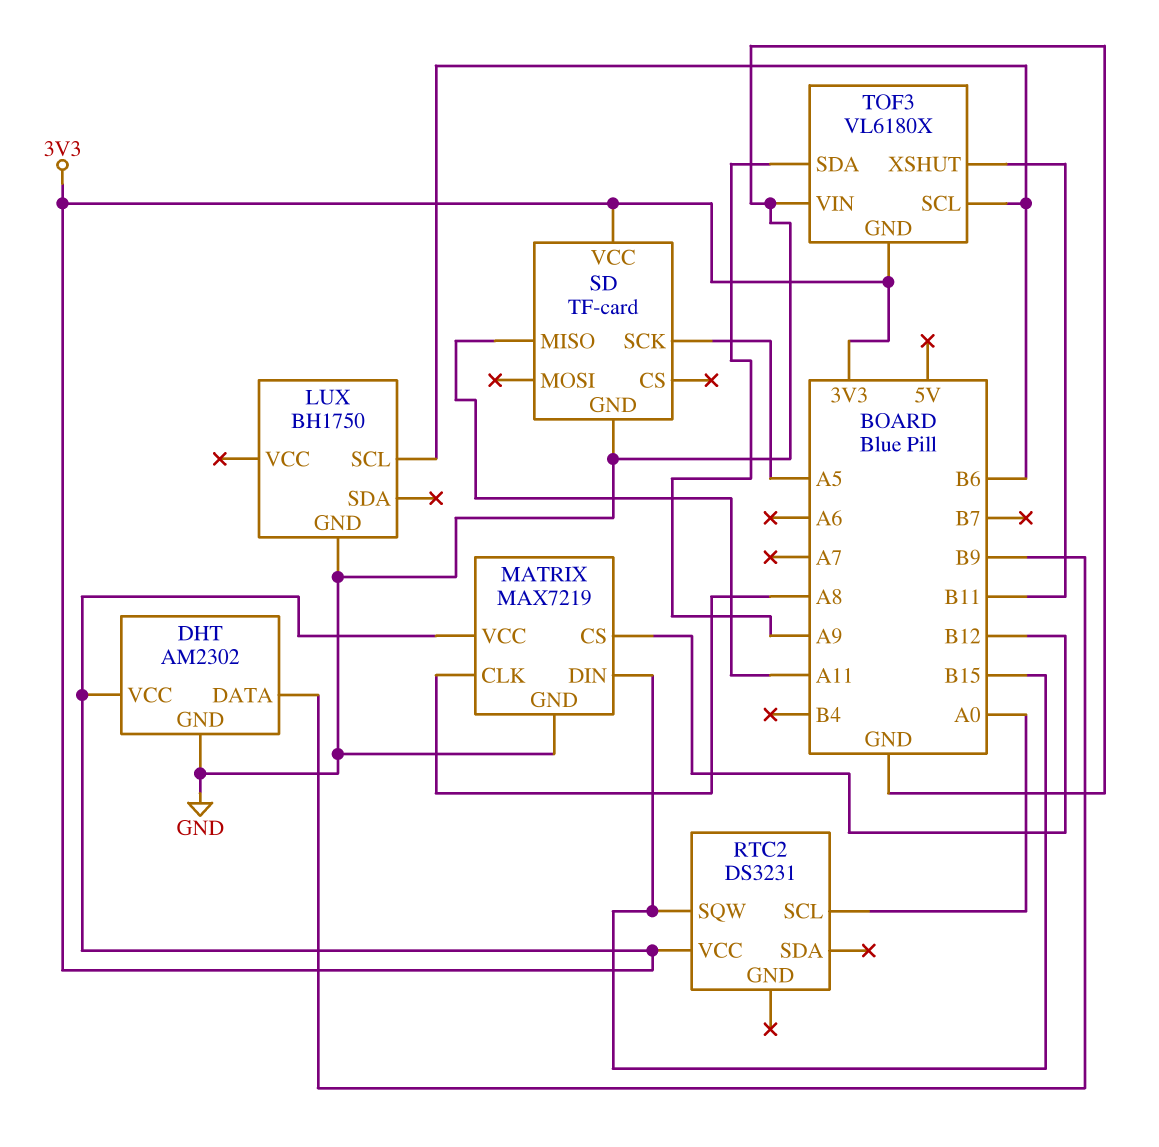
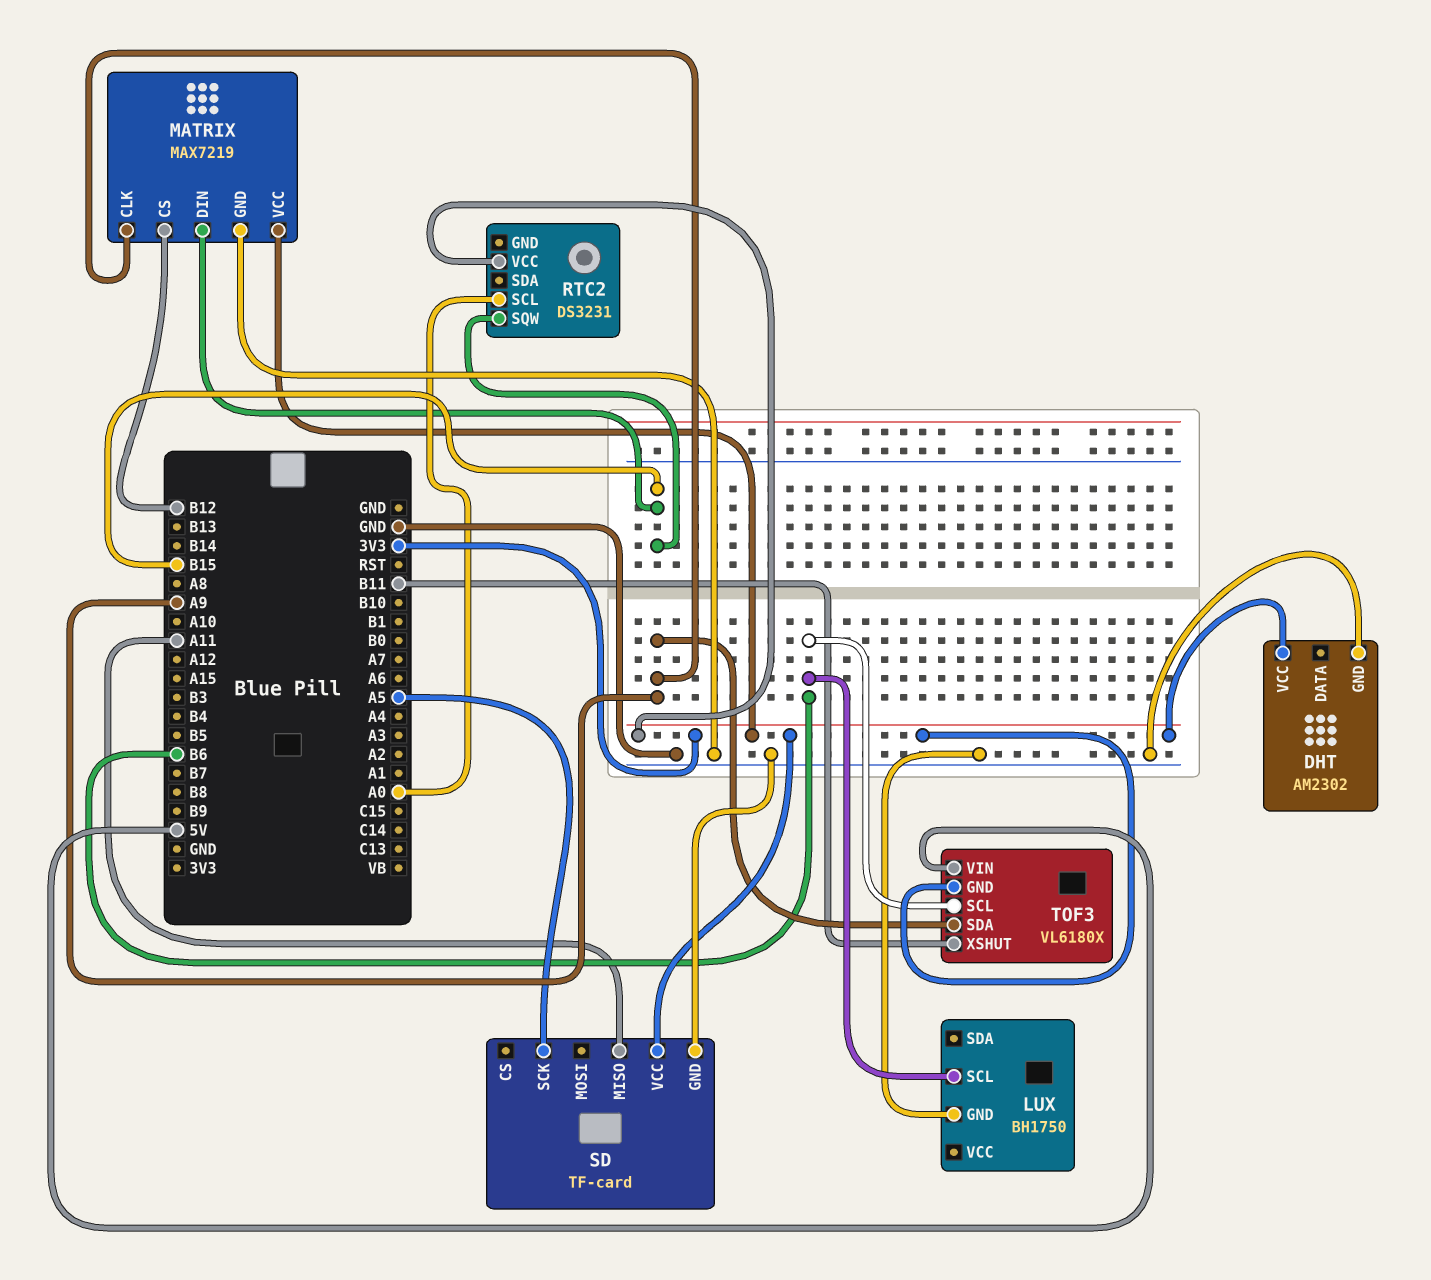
DHT pin DATA: B9 -> none
MATRIX pin CLK: A8 -> A9
TOF3 pin VIN: GND -> 5V

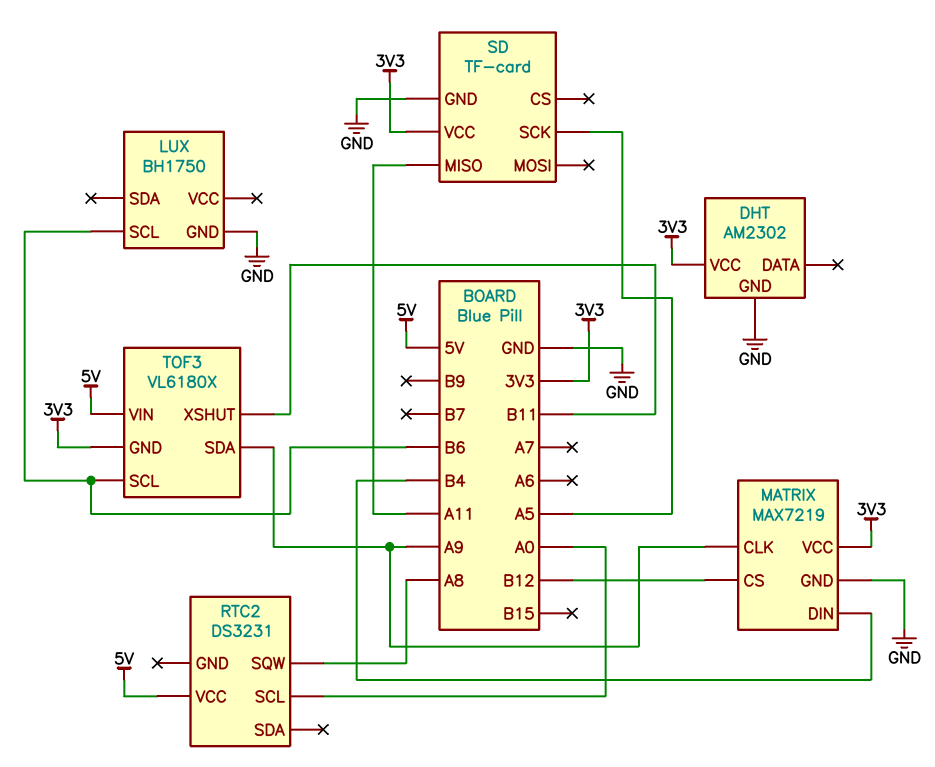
MATRIX pin DIN: B15 -> B4
RTC2 pin SQW: B15 -> A8
RTC2 pin VCC: 3V3 -> 5V

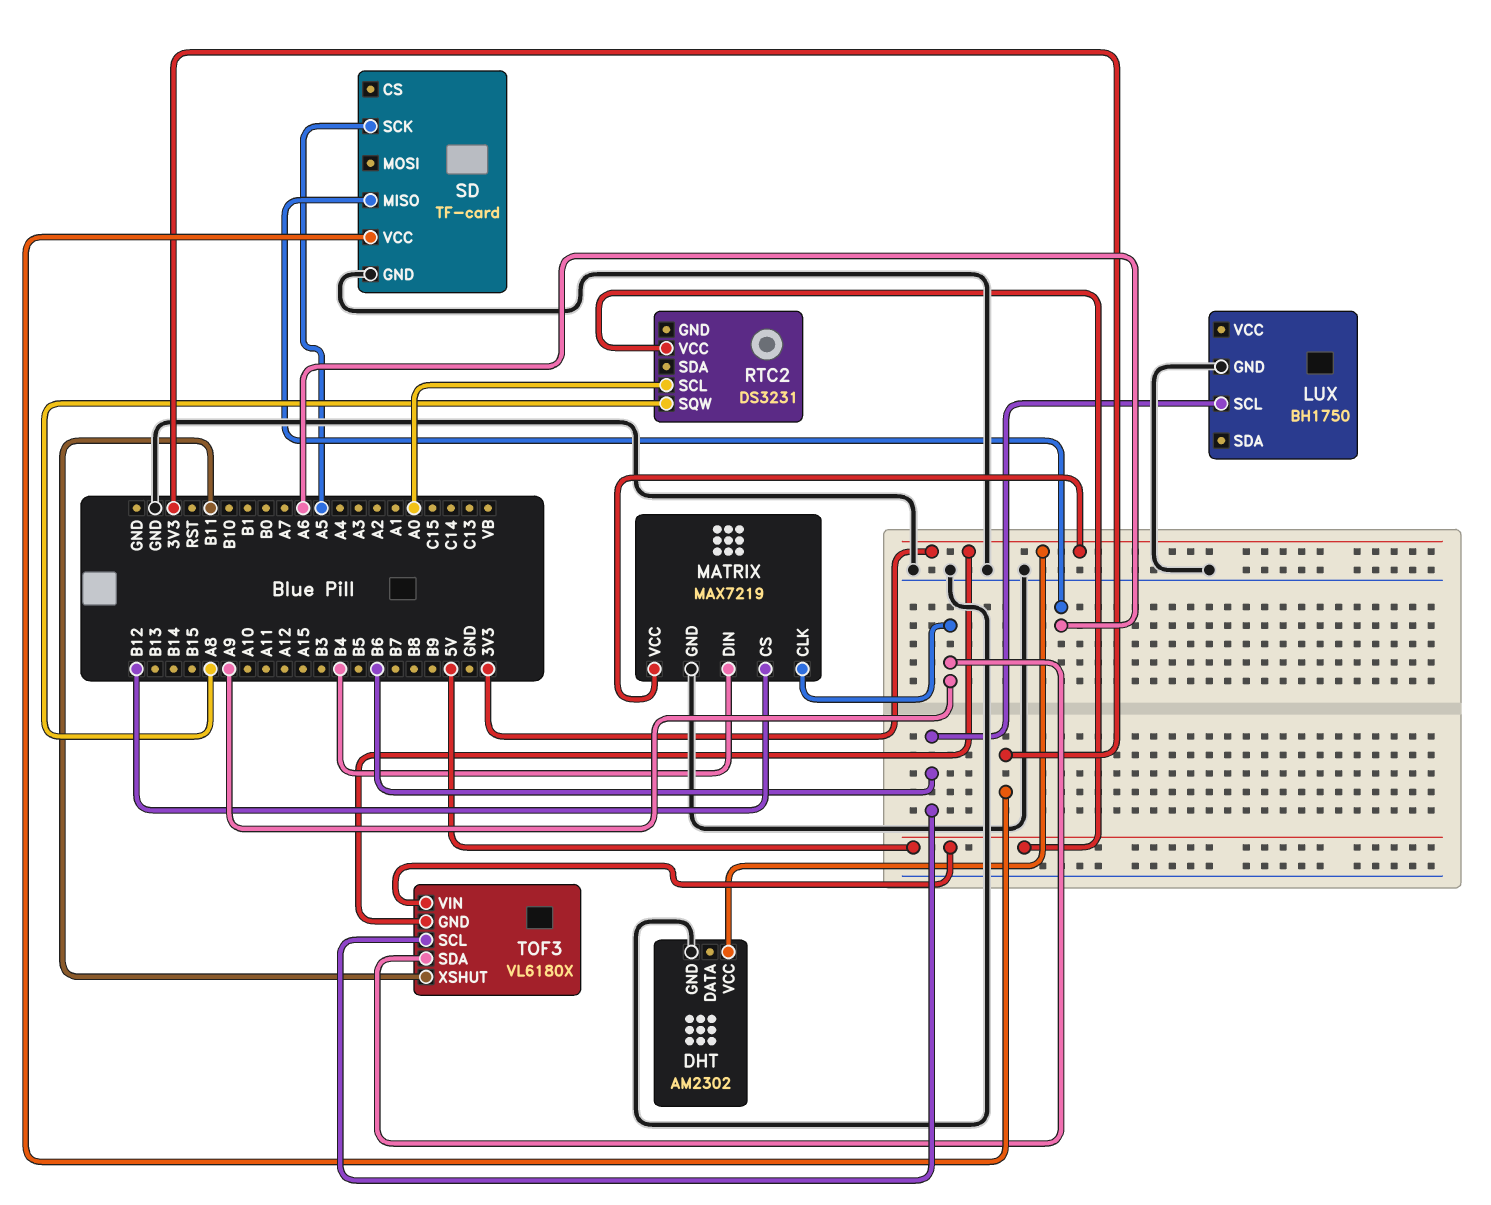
SD pin MISO: A11 -> A6

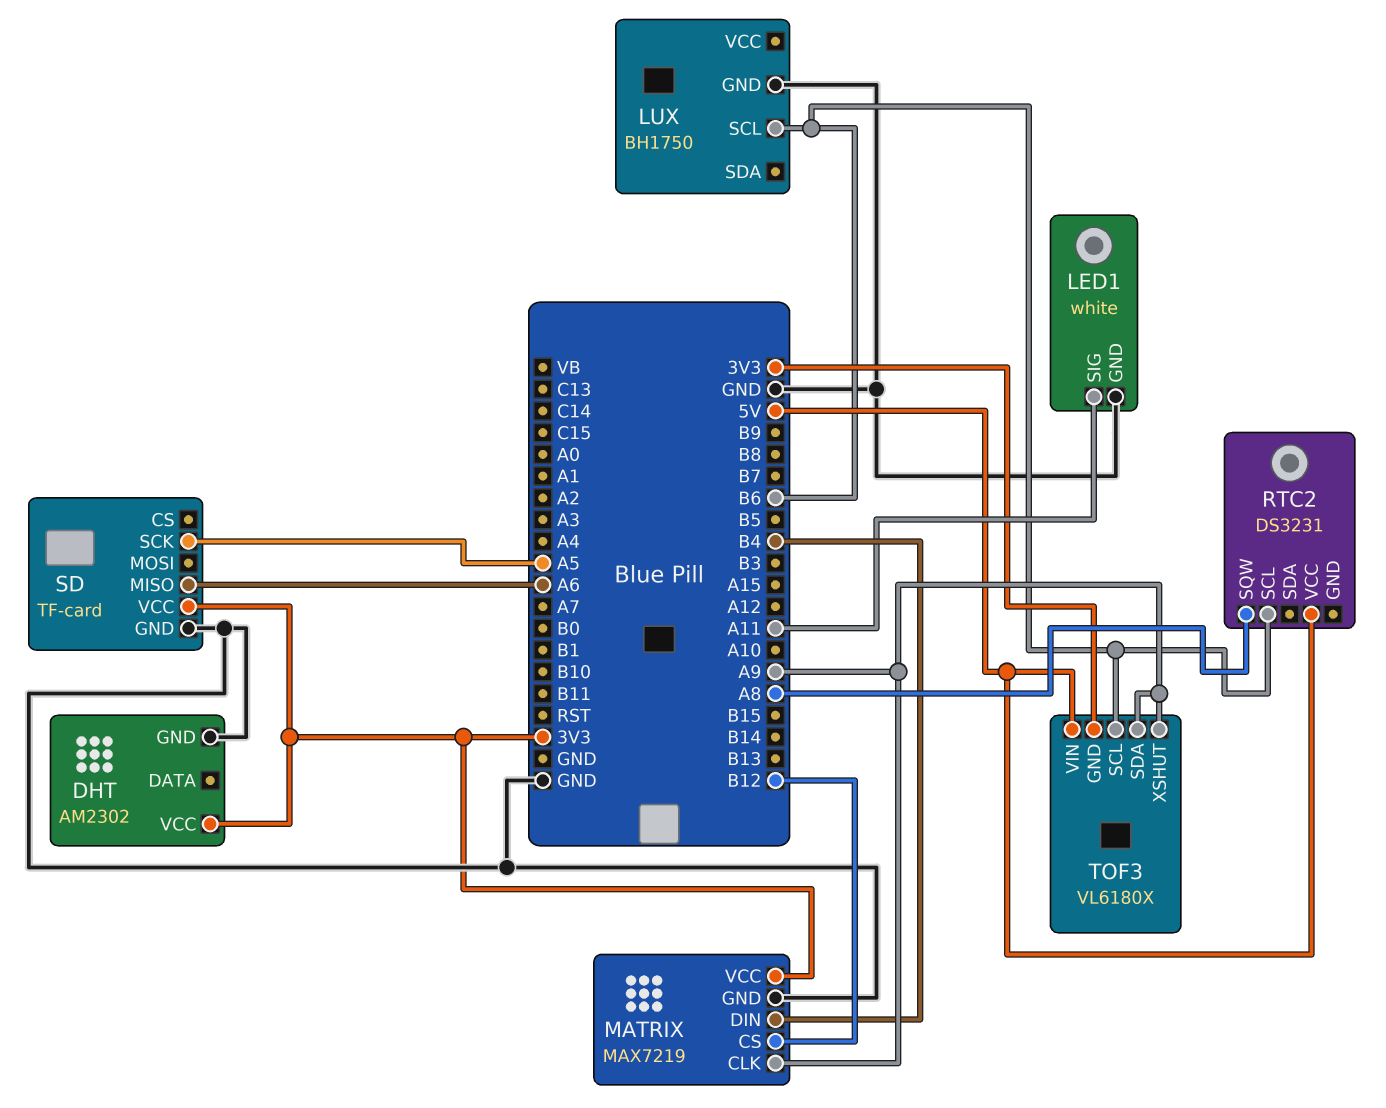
LED1: none -> white
LED1 pin GND: none -> GND
LED1 pin SIG: none -> A11
RTC2 pin SCL: A0 -> B6
TOF3 pin XSHUT: B11 -> A9

